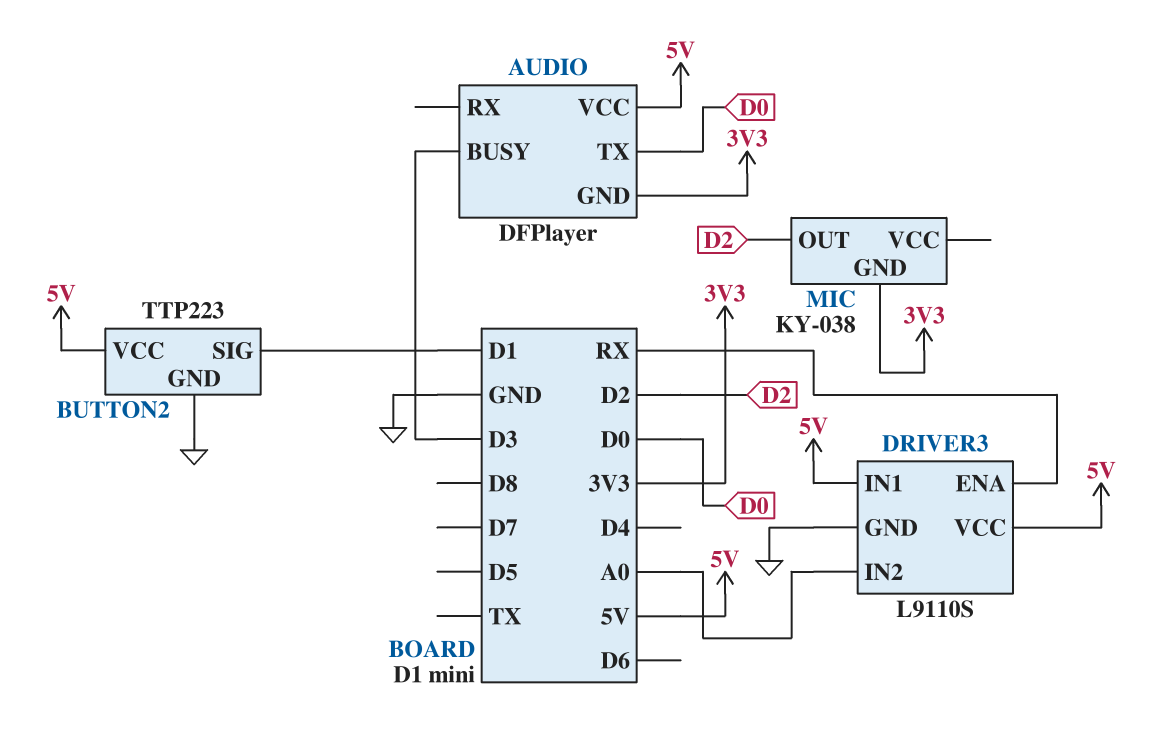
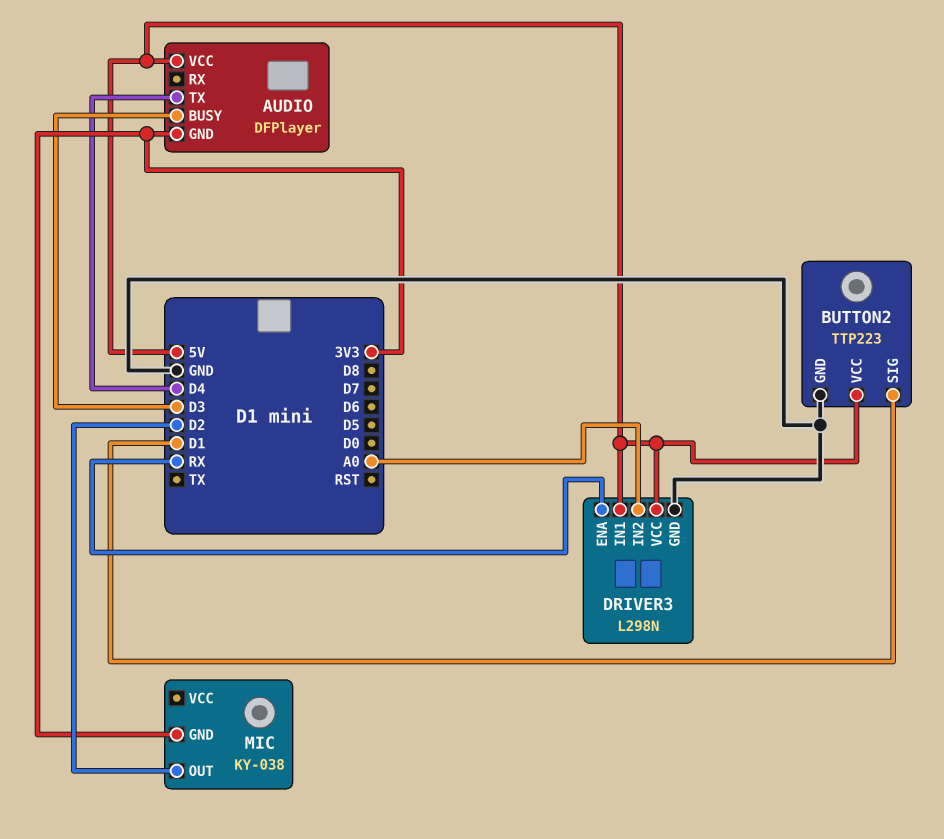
AUDIO pin TX: D0 -> D4
DRIVER3: L9110S -> L298N

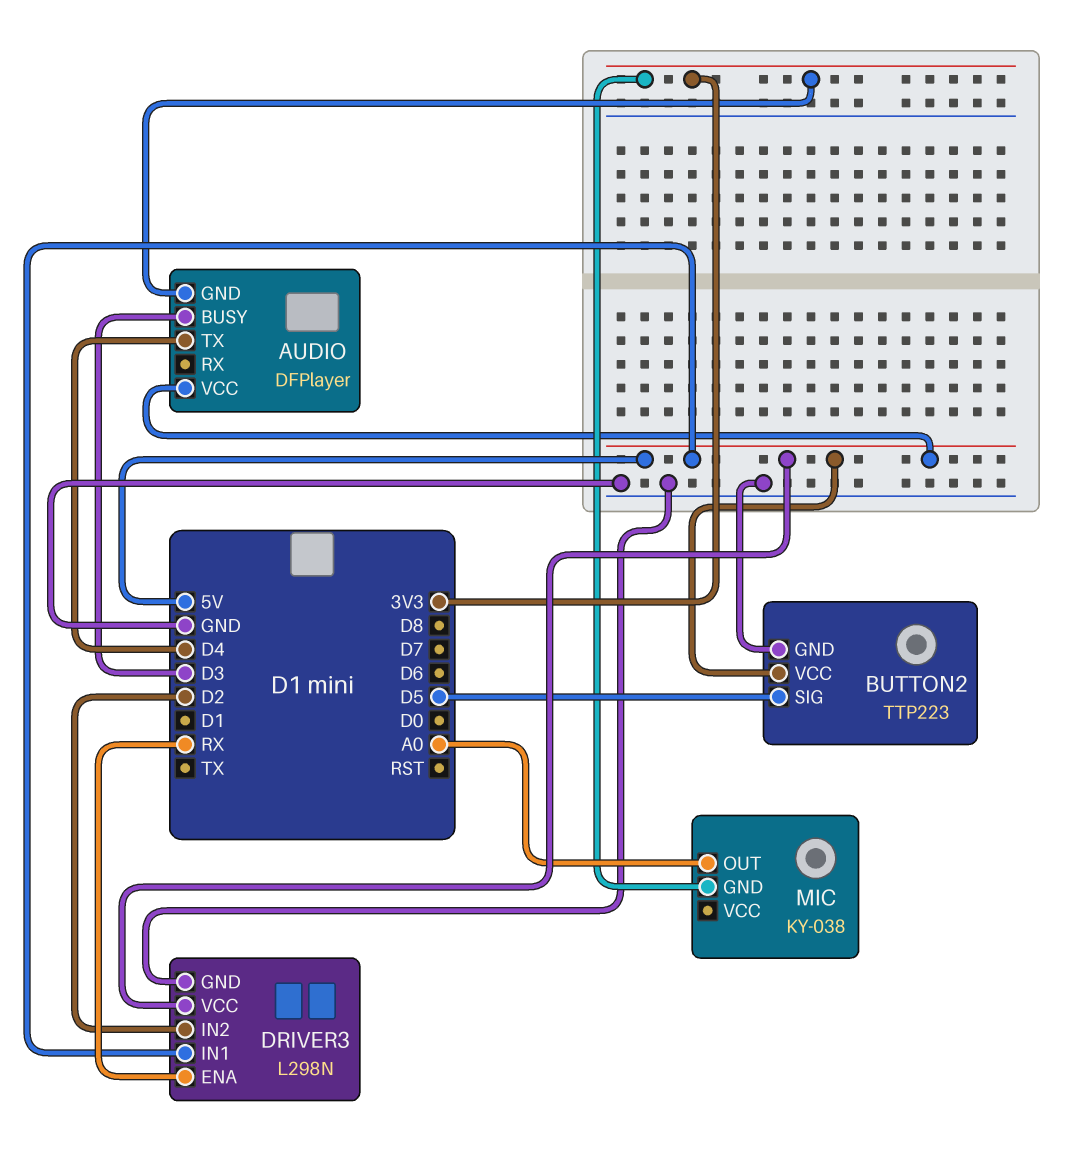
BUTTON2 pin SIG: D1 -> D5
DRIVER3 pin IN2: A0 -> D2
MIC pin OUT: D2 -> A0

